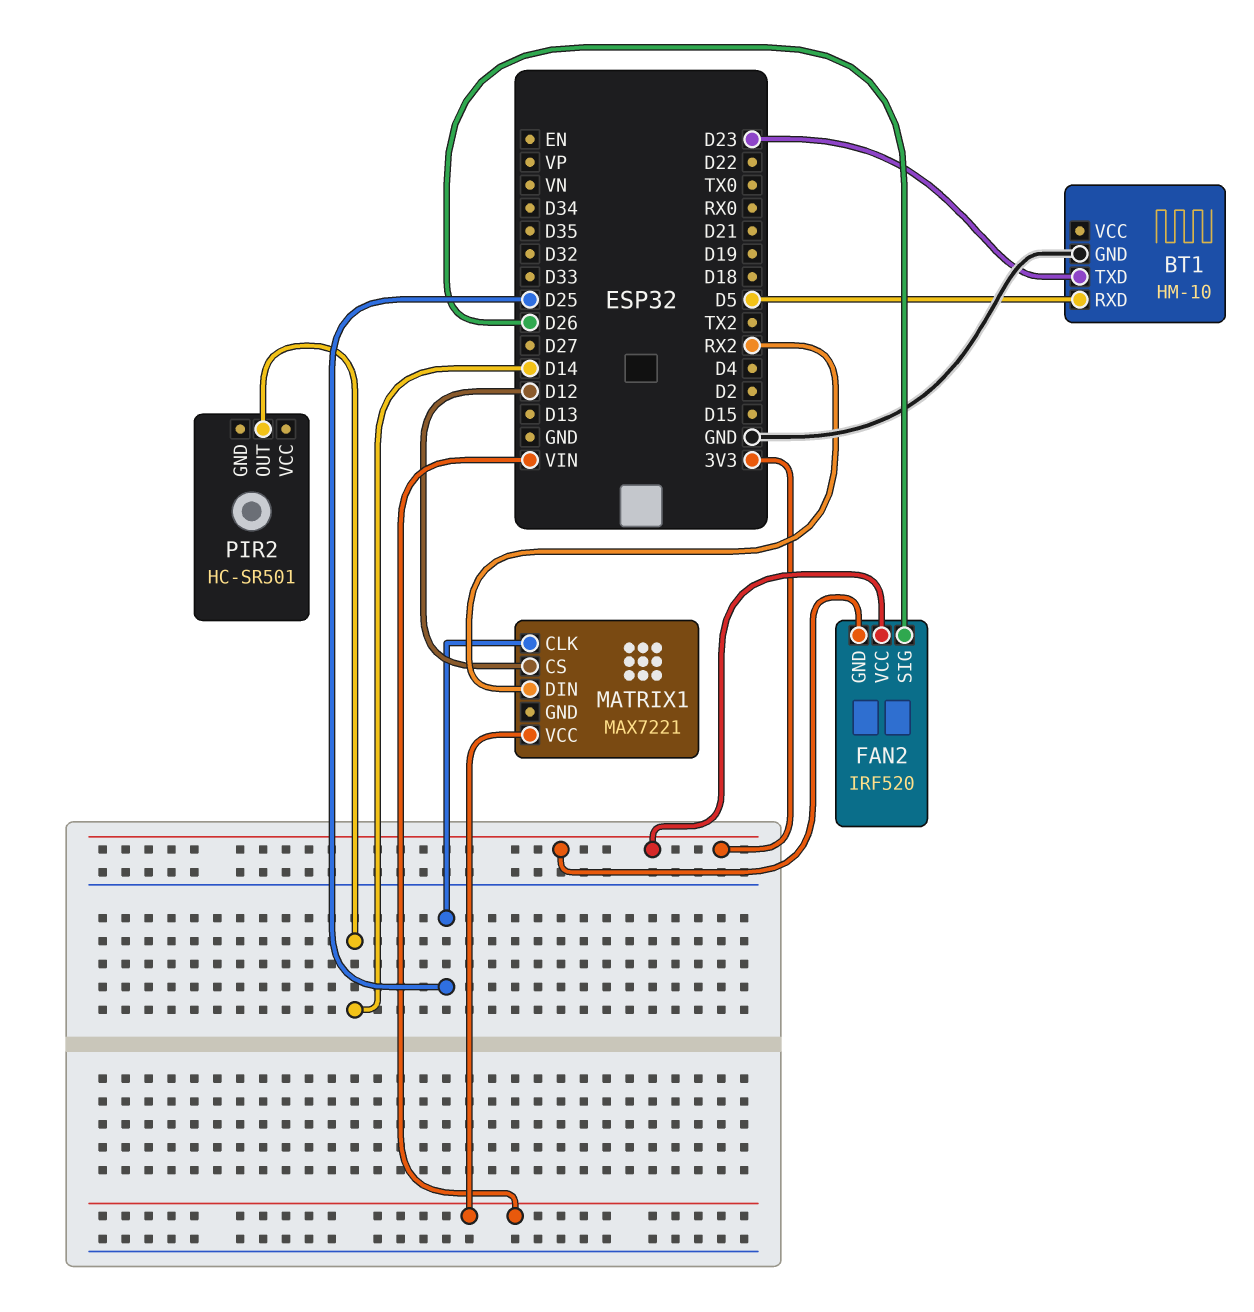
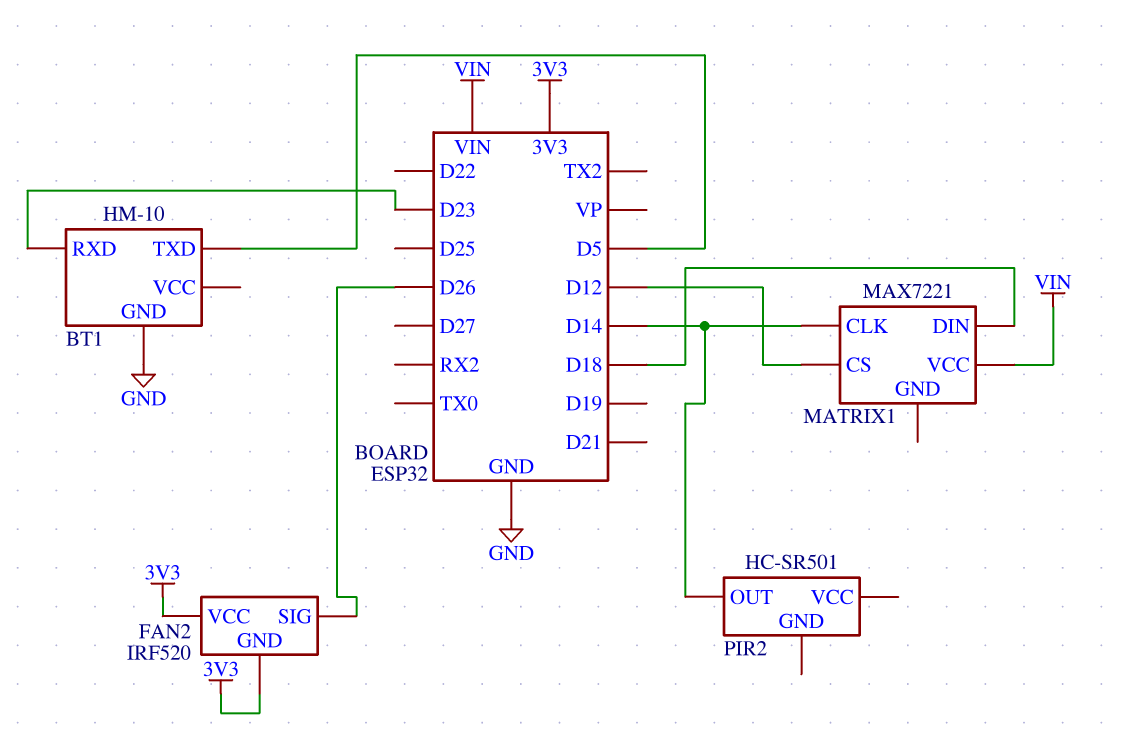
BT1 pin RXD: D5 -> D23
BT1 pin TXD: D23 -> D5
MATRIX1 pin CLK: D25 -> D14
MATRIX1 pin DIN: RX2 -> D18

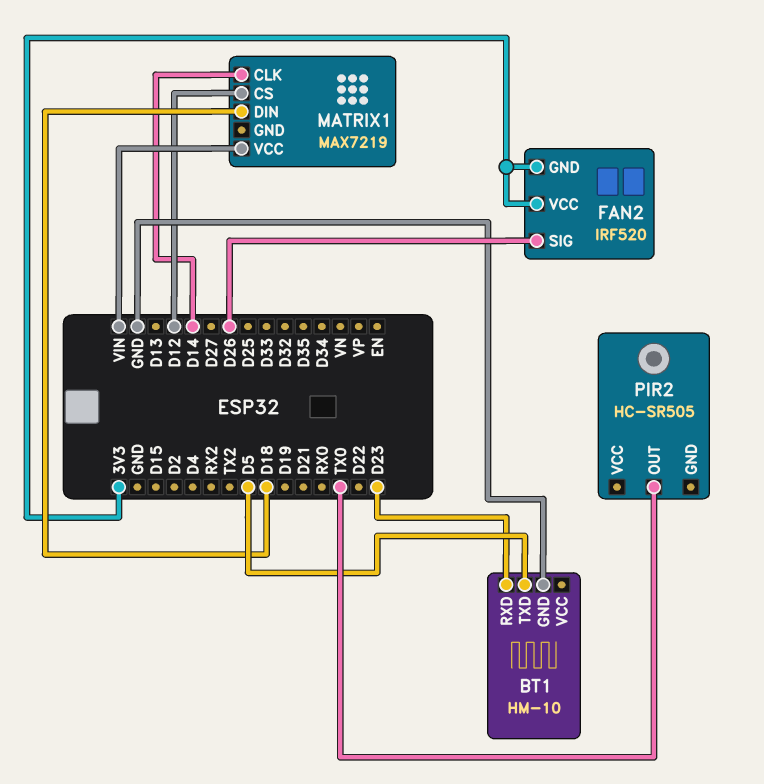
MATRIX1: MAX7221 -> MAX7219
PIR2: HC-SR501 -> HC-SR505
PIR2 pin OUT: D14 -> TX0

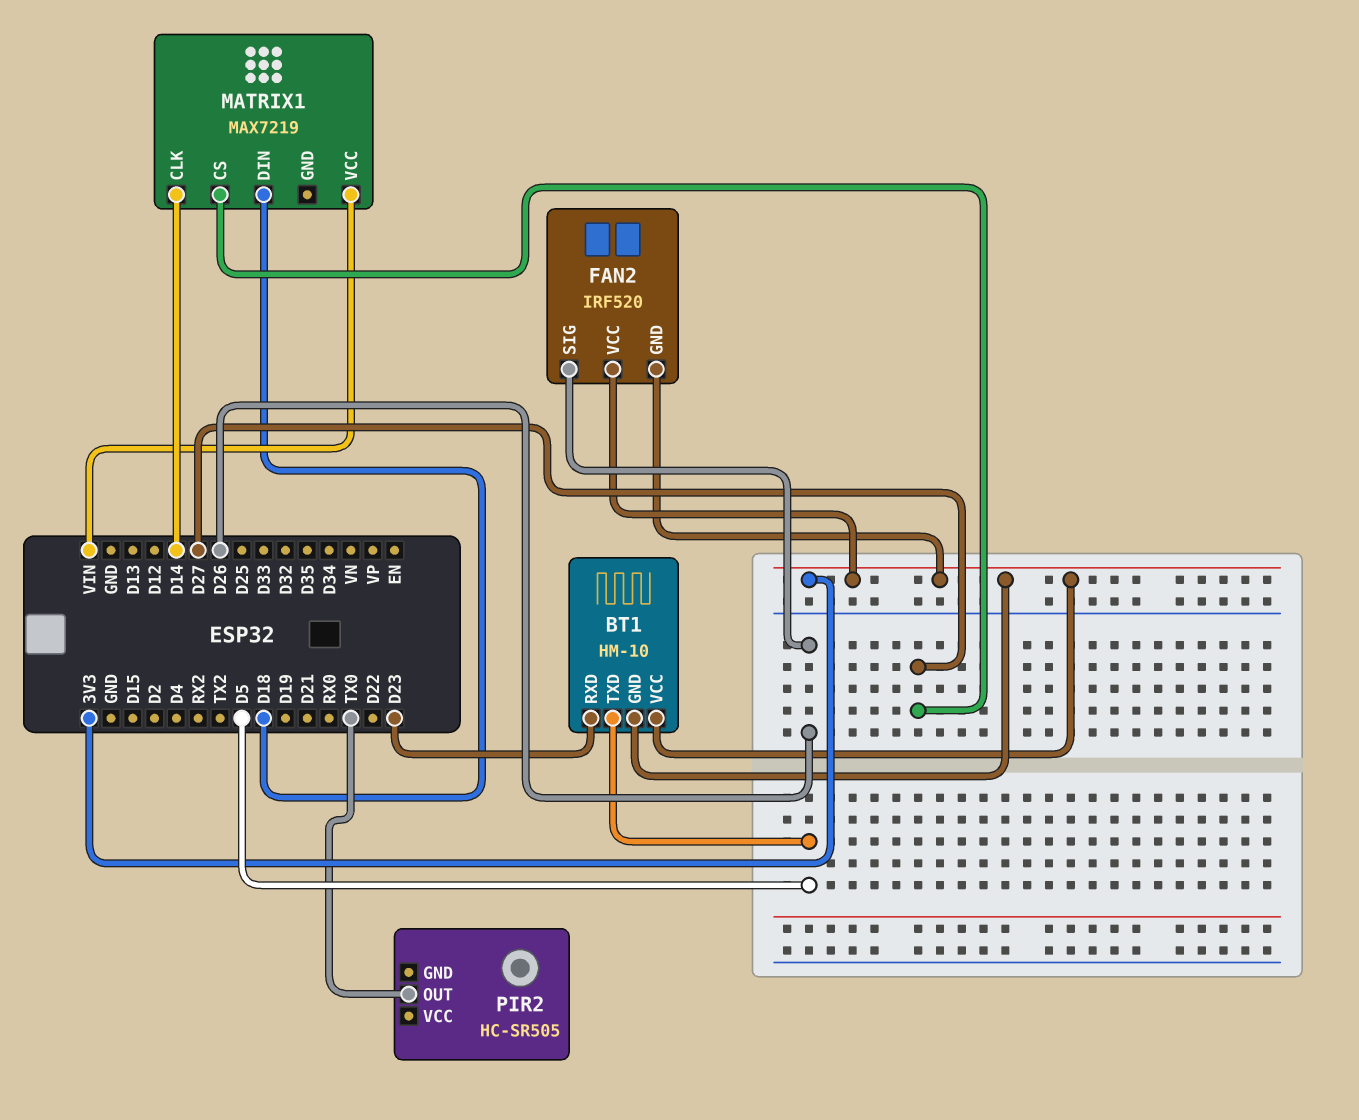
BT1 pin GND: GND -> 3V3
BT1 pin VCC: none -> 3V3
MATRIX1 pin CS: D12 -> D27

